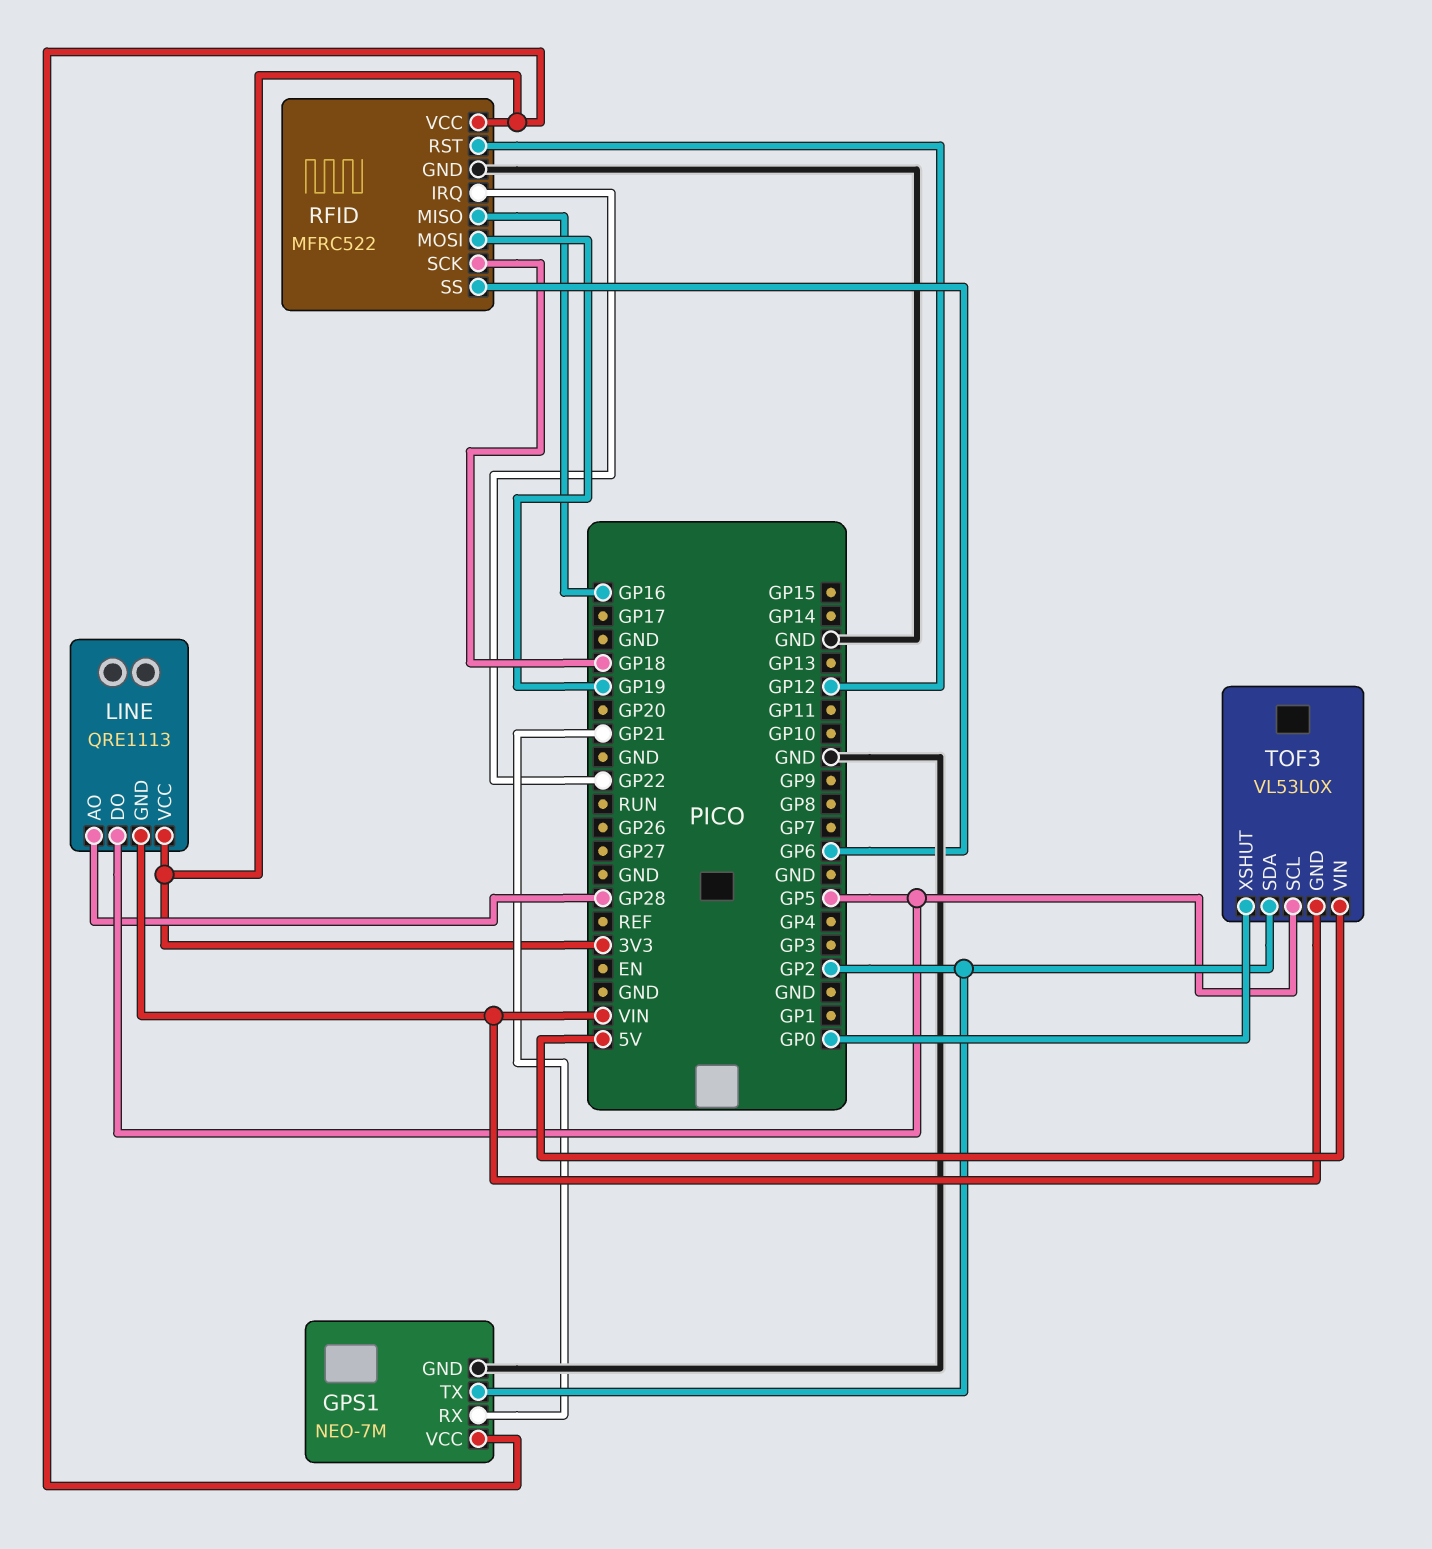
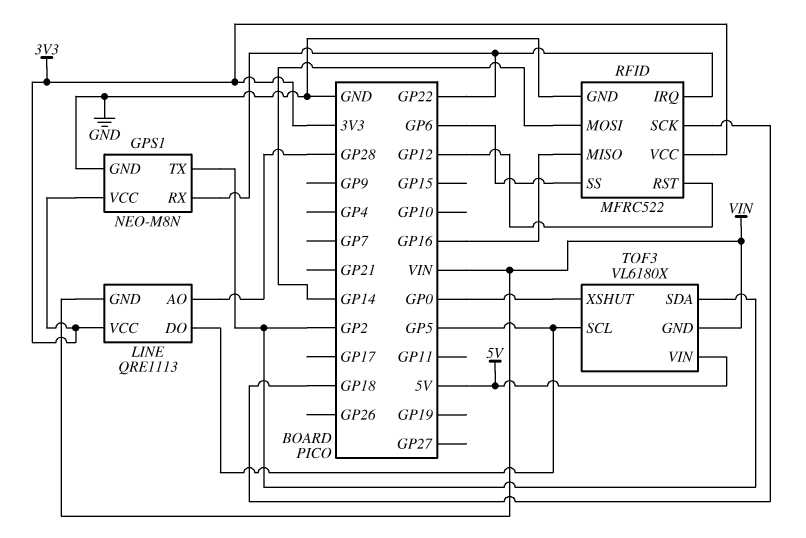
GPS1: NEO-7M -> NEO-M8N
GPS1 pin RX: GP21 -> GP22
RFID pin MOSI: GP19 -> GP14
TOF3: VL53L0X -> VL6180X

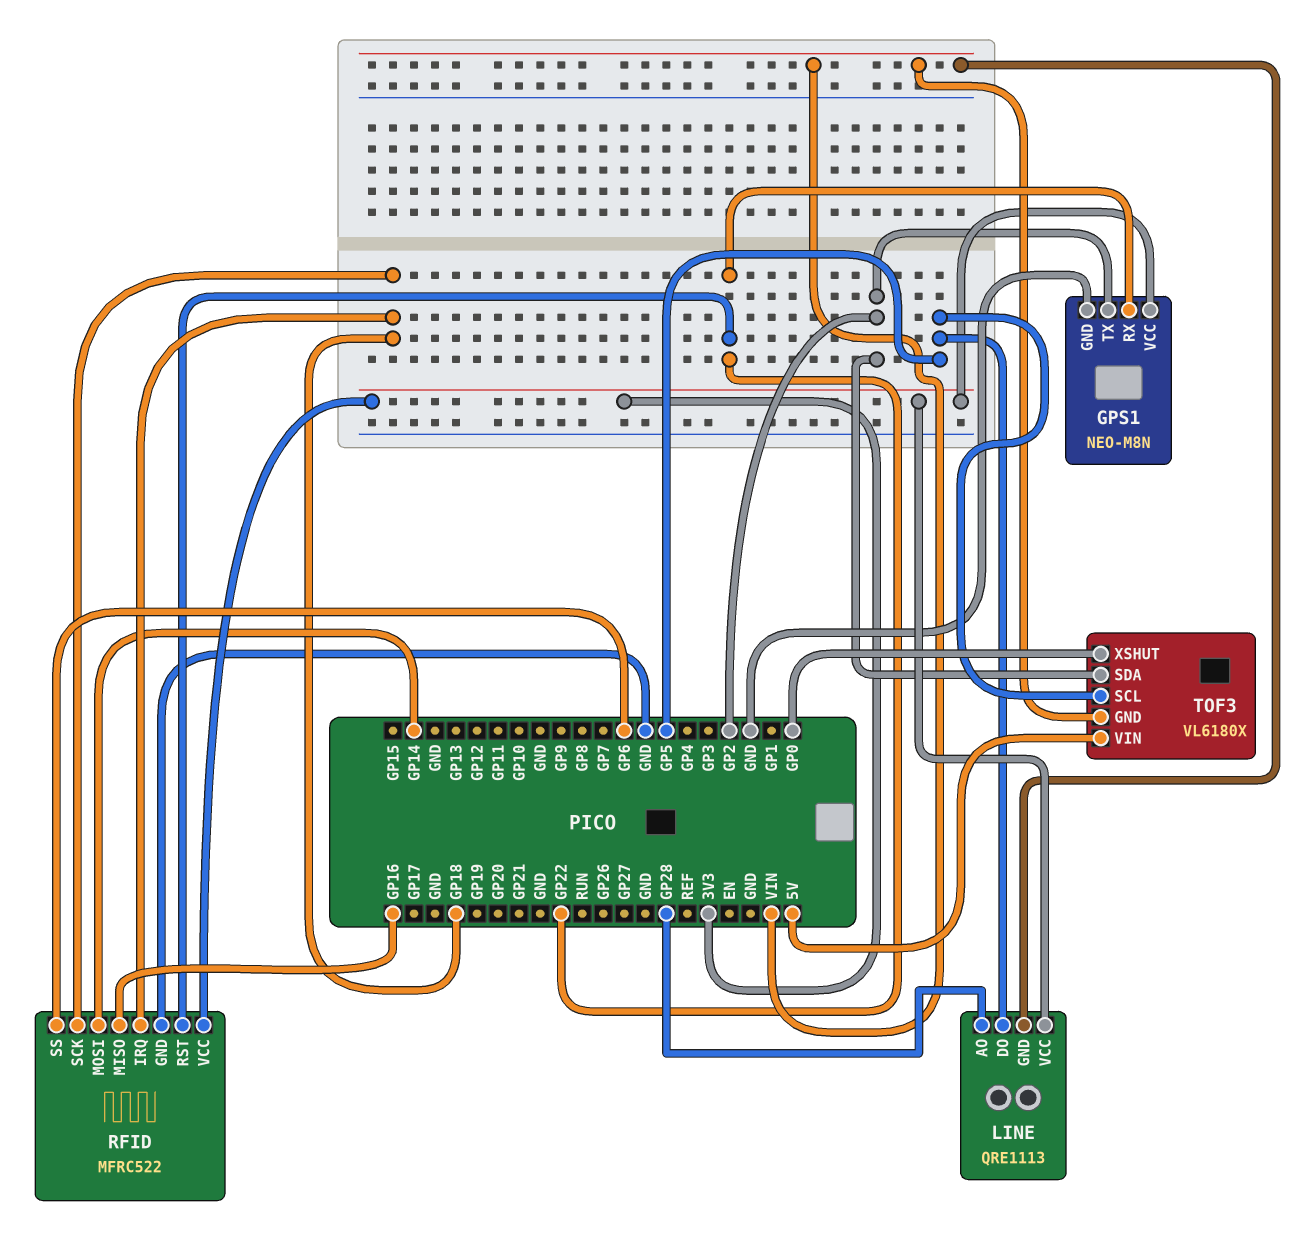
RFID pin IRQ: GP22 -> GP18
RFID pin RST: GP12 -> GP22

